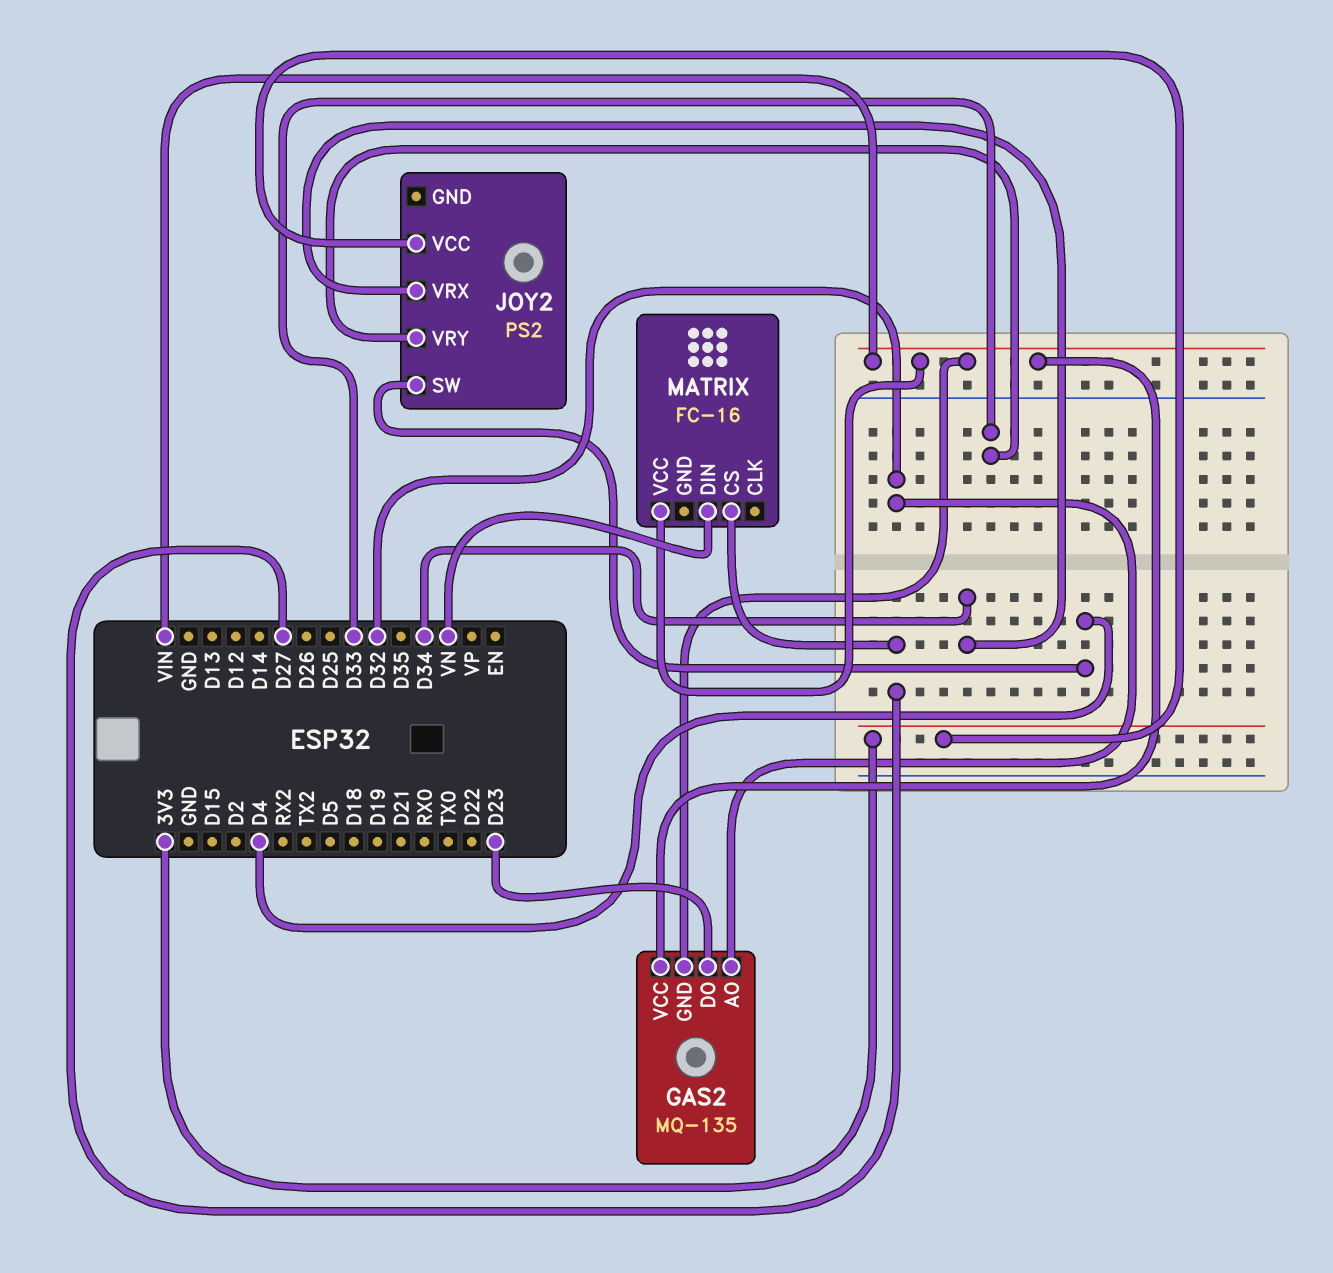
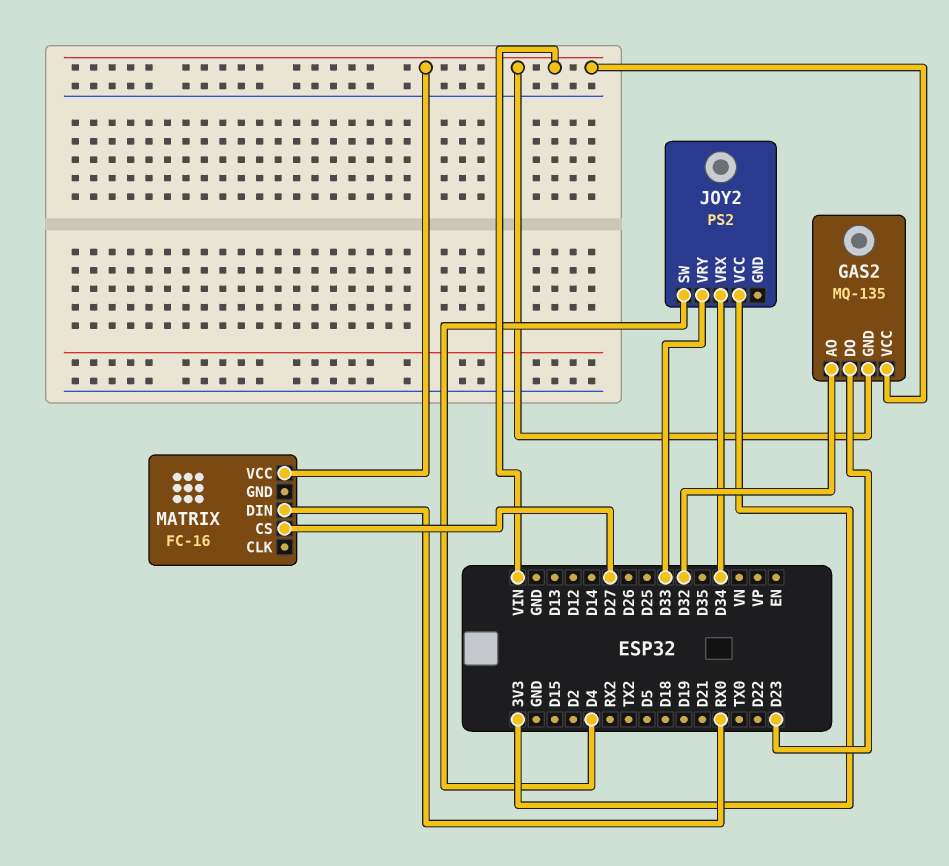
MATRIX pin DIN: VN -> RX0

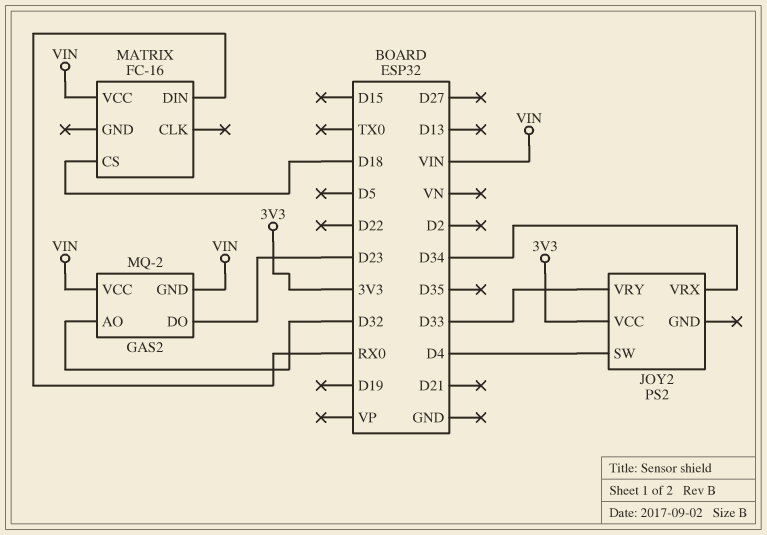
GAS2: MQ-135 -> MQ-2
MATRIX pin CS: D27 -> D18

